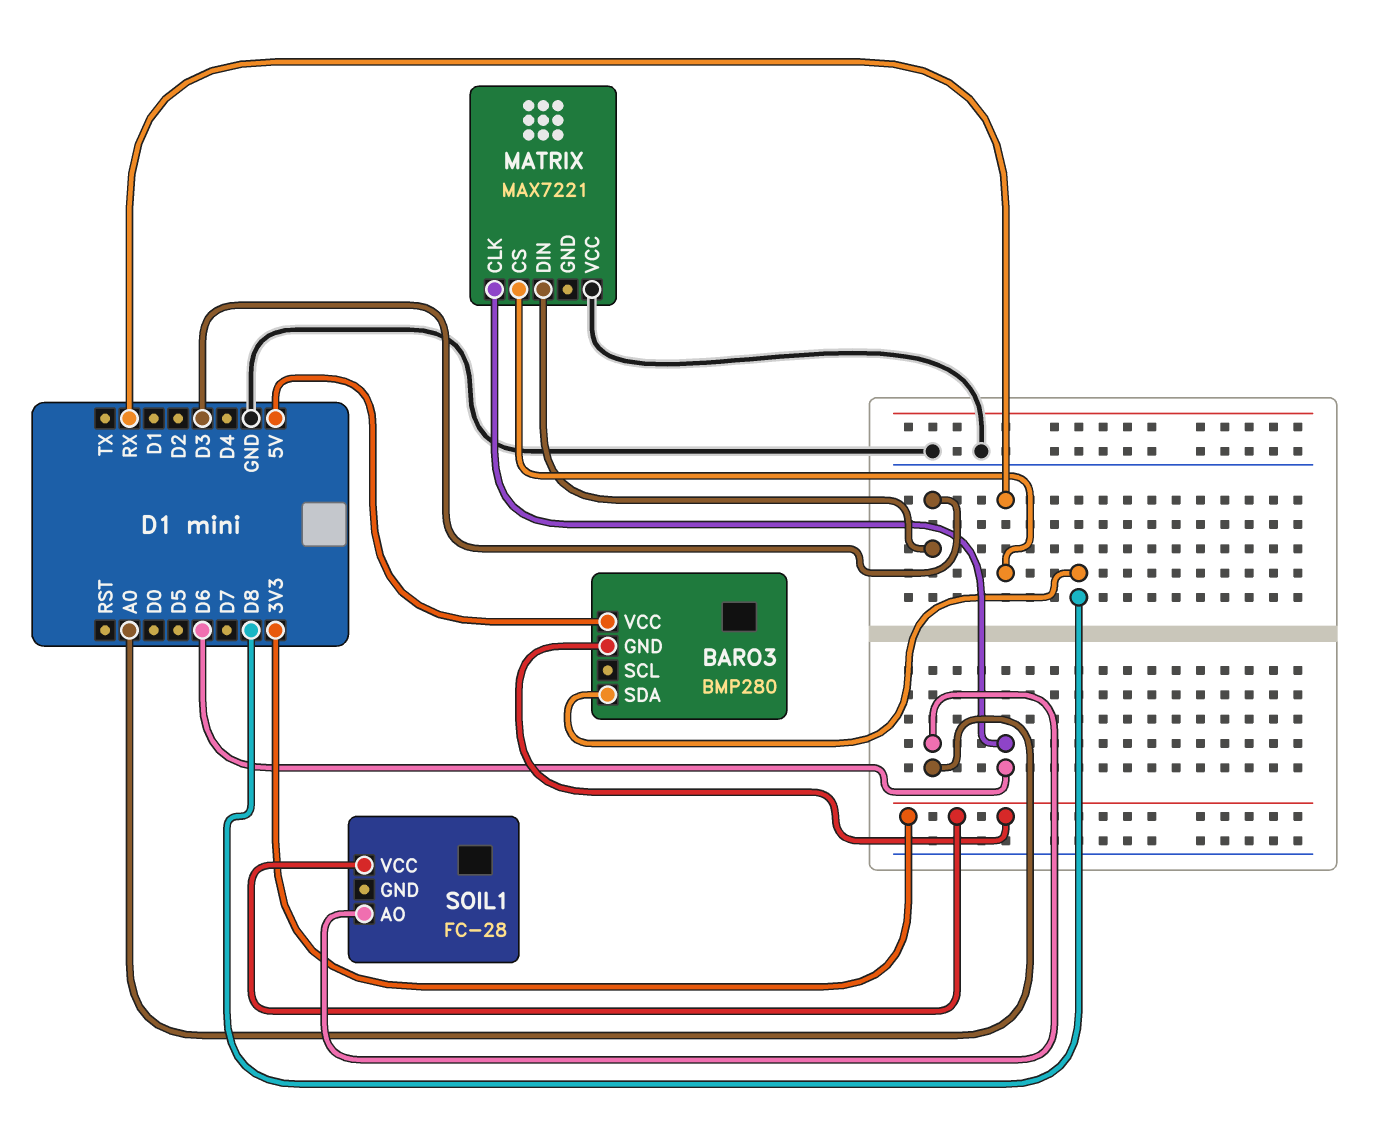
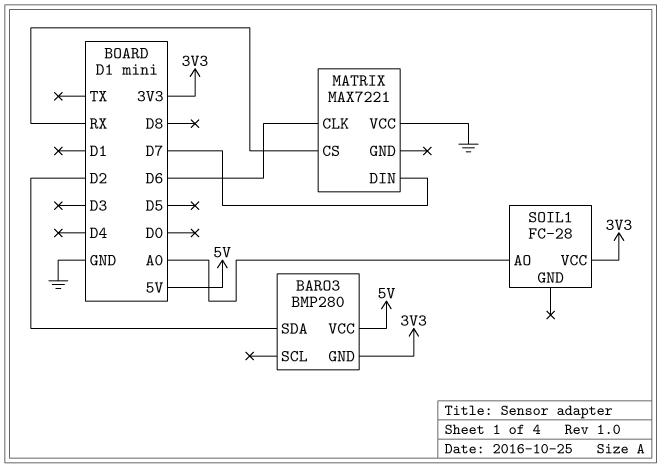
BARO3 pin SDA: D8 -> D2
MATRIX pin DIN: D3 -> D7

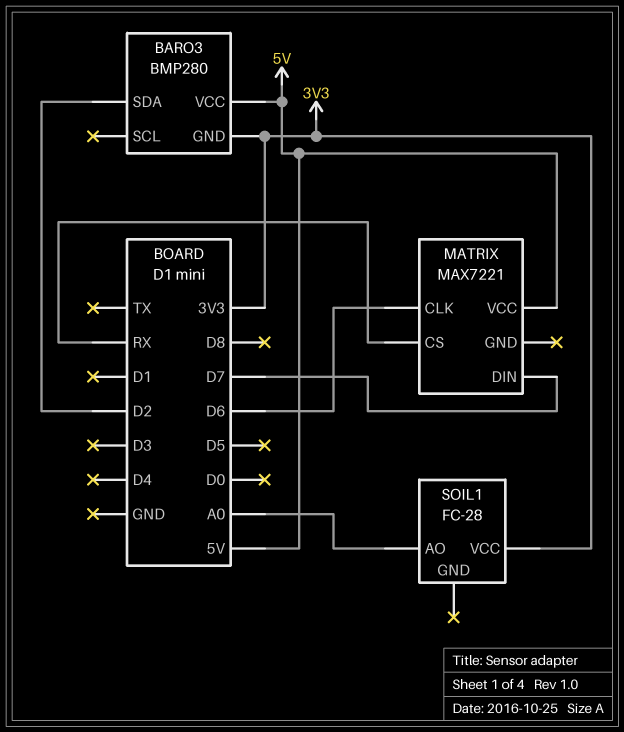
MATRIX pin VCC: GND -> 5V

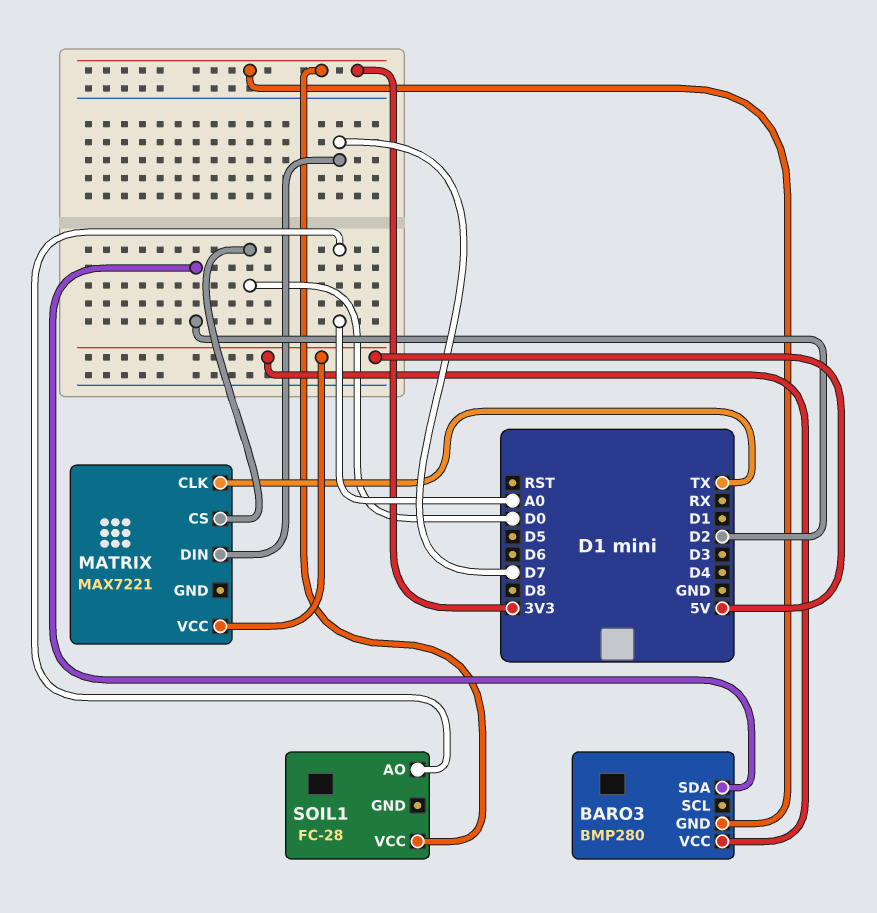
MATRIX pin CLK: D6 -> TX
MATRIX pin CS: RX -> D0

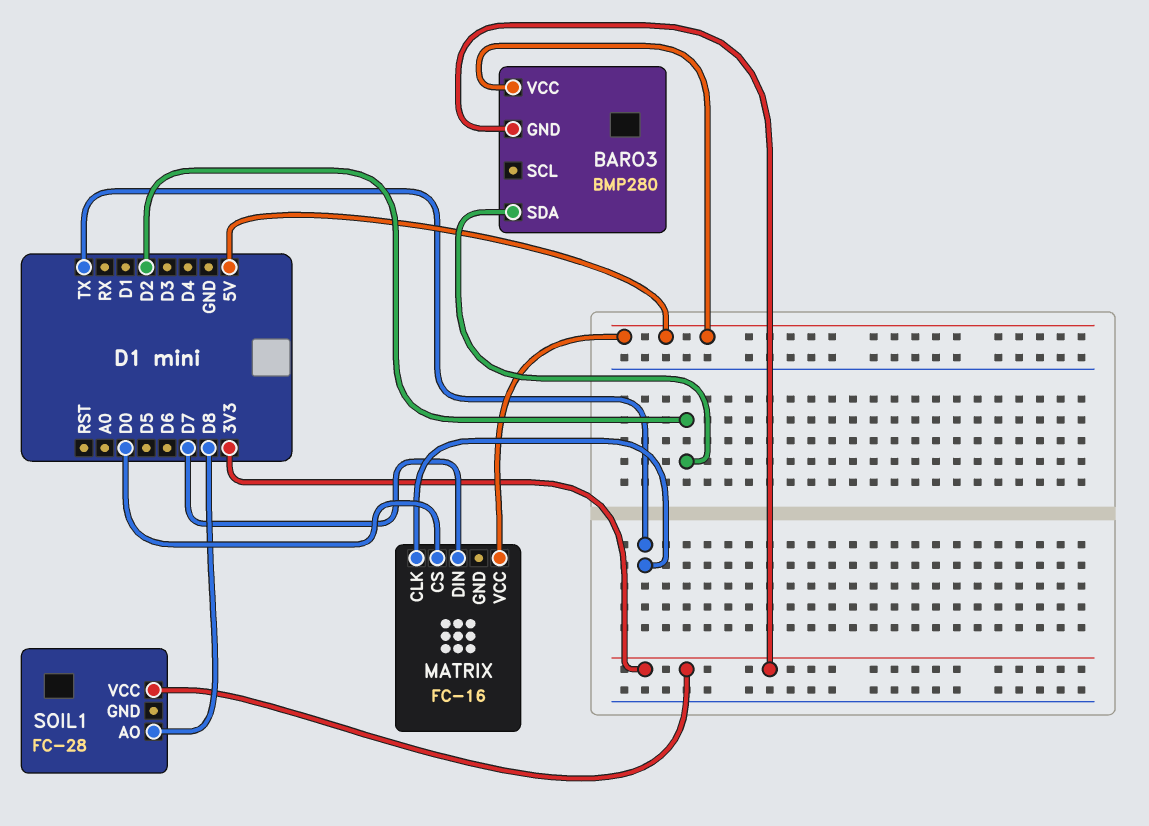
MATRIX: MAX7221 -> FC-16
SOIL1 pin AO: A0 -> D8

